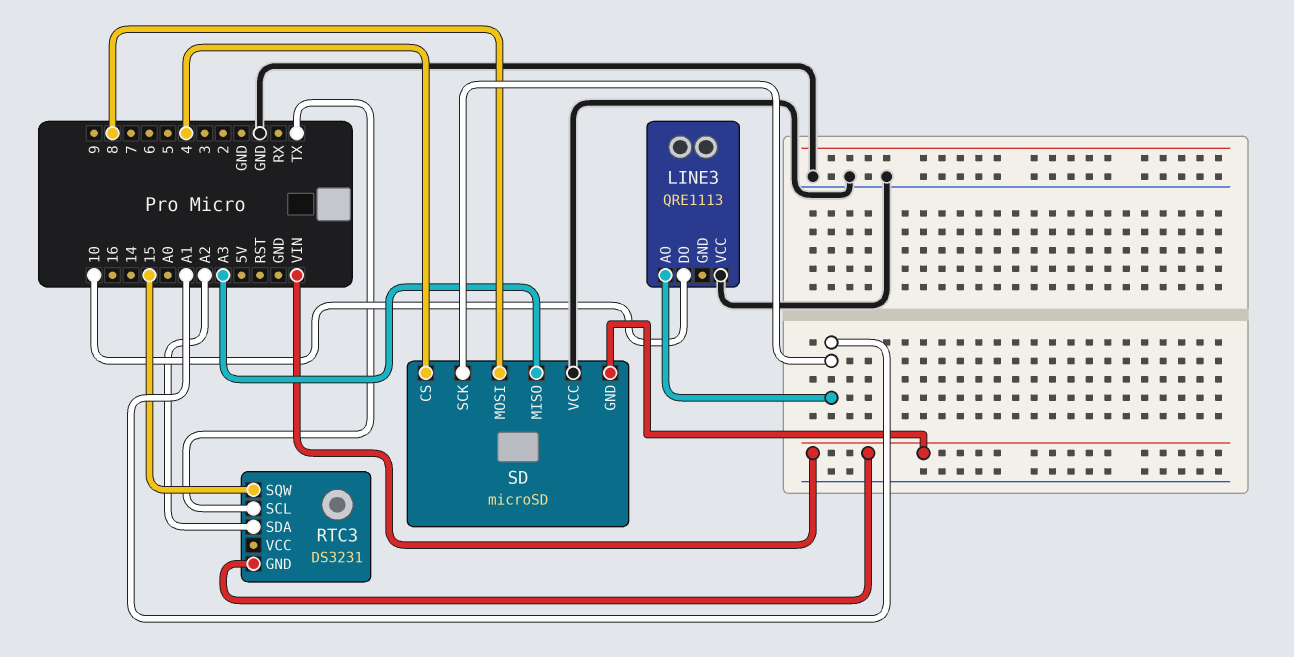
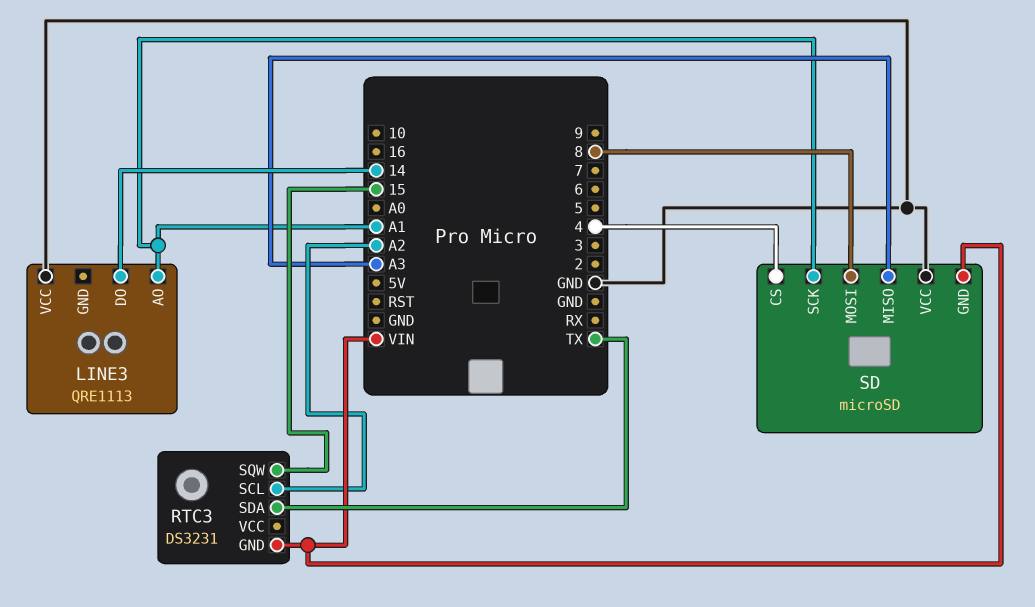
LINE3 pin DO: 10 -> 14
RTC3 pin SCL: TX -> A2
RTC3 pin SDA: A2 -> TX

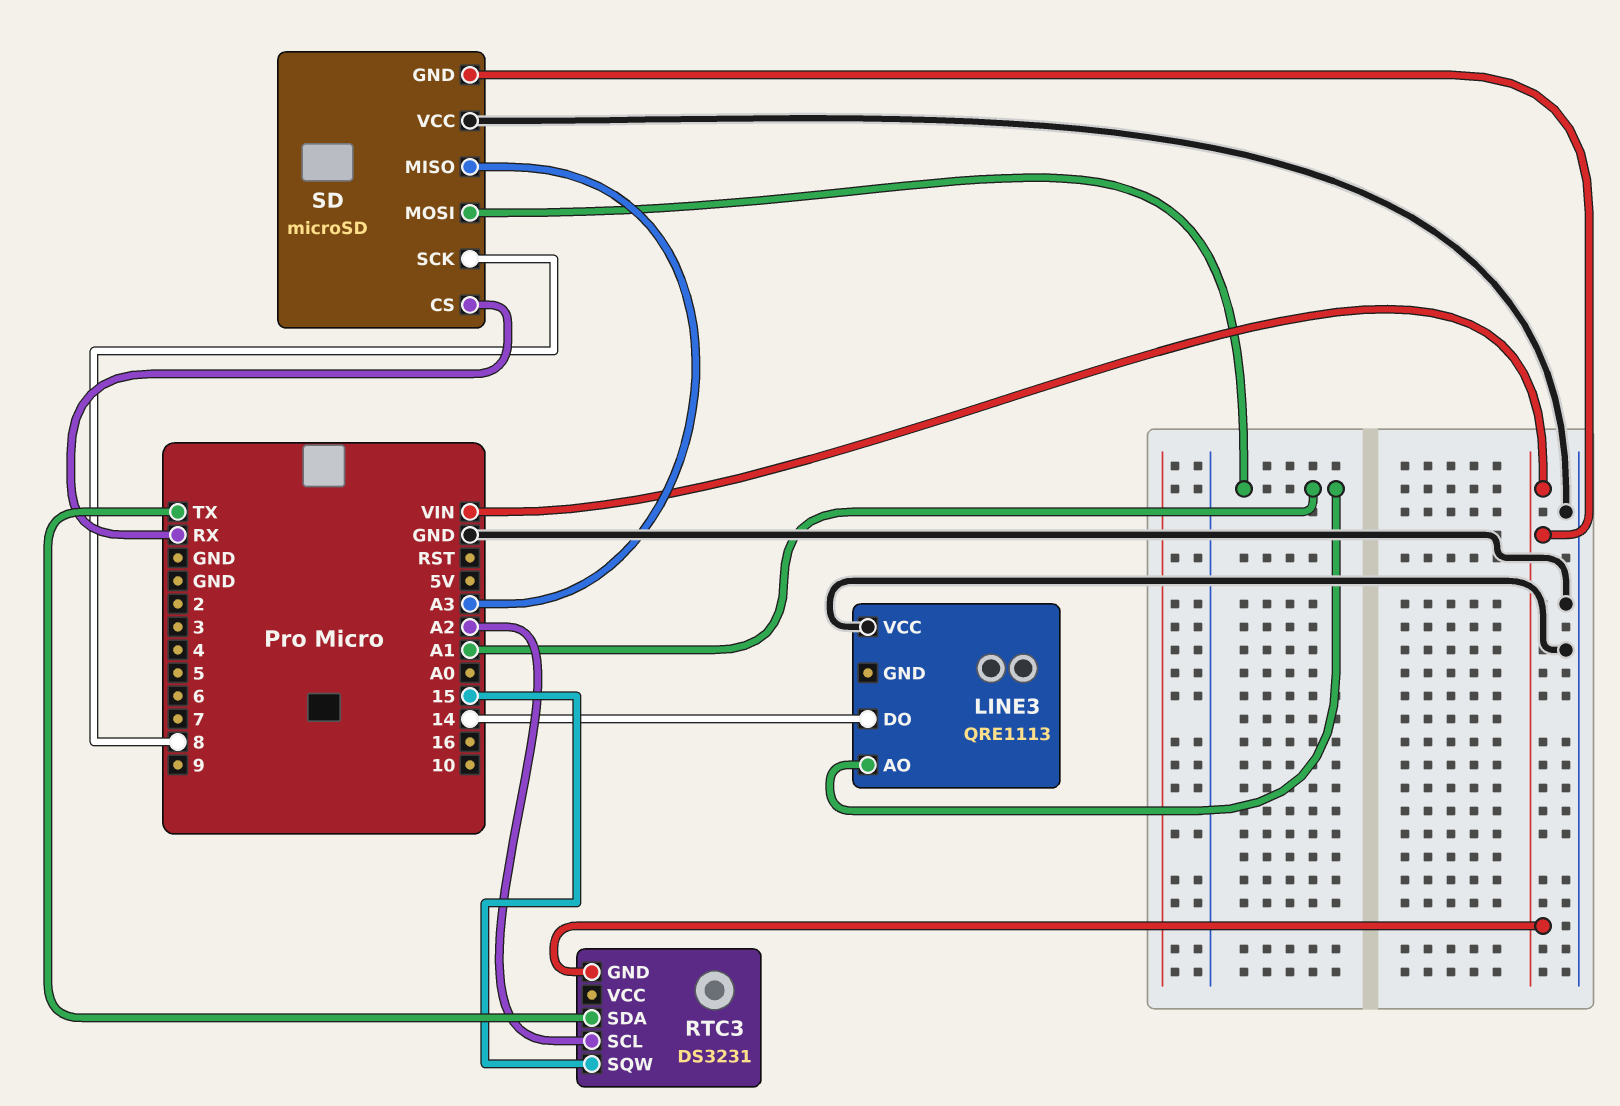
SD pin CS: 4 -> RX
SD pin MOSI: 8 -> A1
SD pin SCK: A1 -> 8

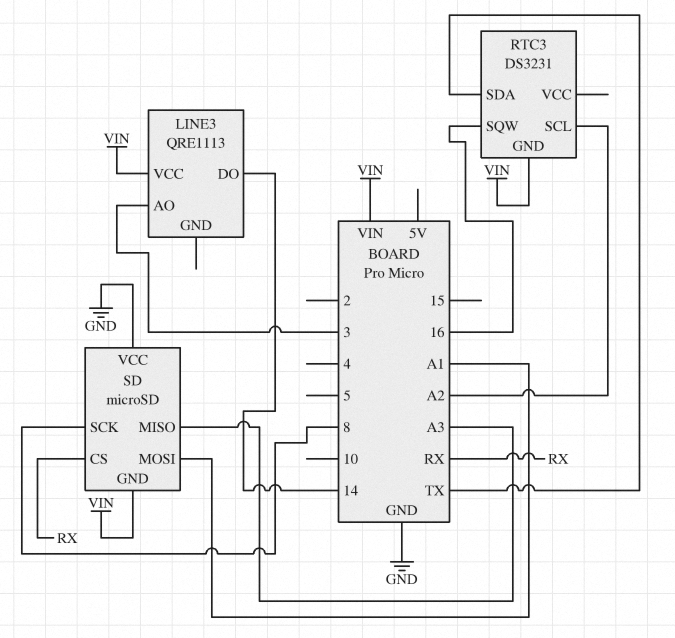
LINE3 pin AO: A1 -> 3
LINE3 pin VCC: GND -> VIN
RTC3 pin SQW: 15 -> 16

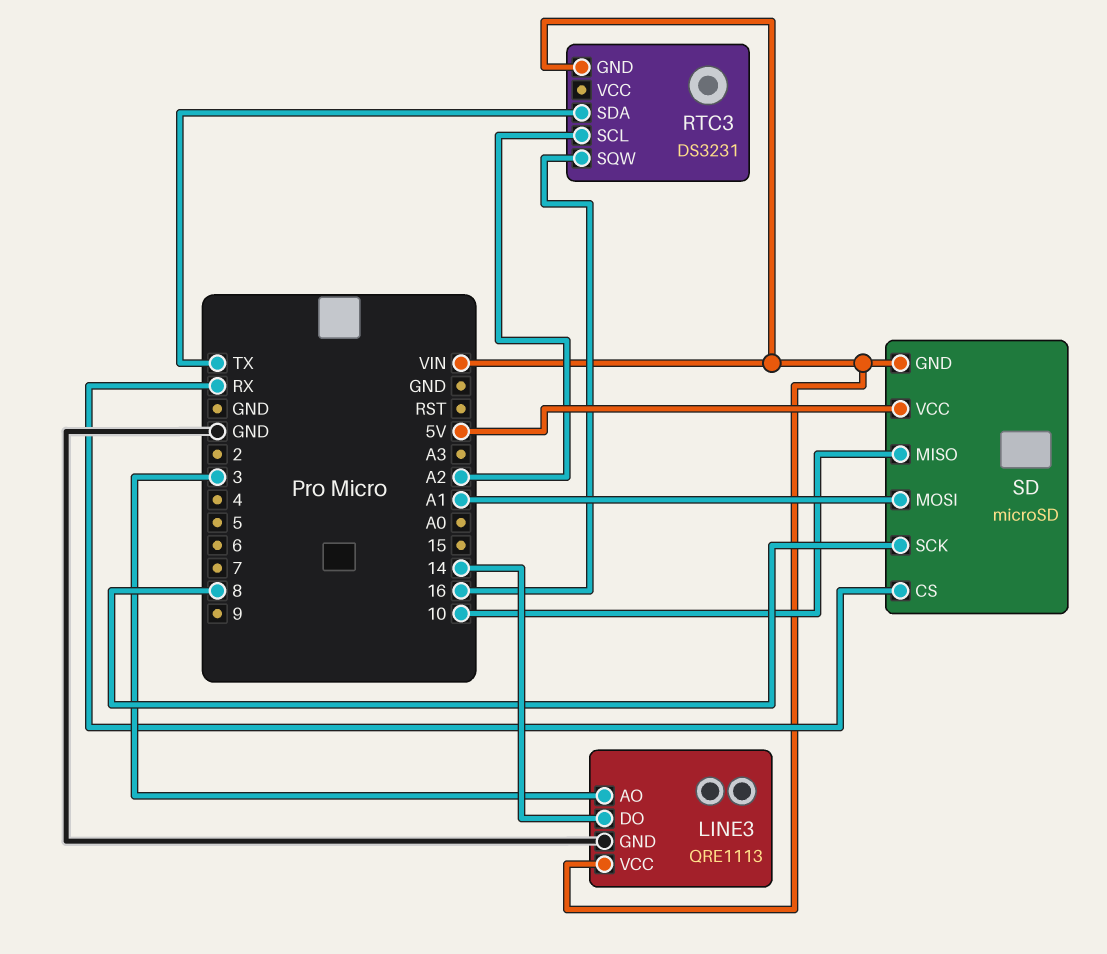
LINE3 pin GND: none -> GND
SD pin MISO: A3 -> 10
SD pin VCC: GND -> 5V

